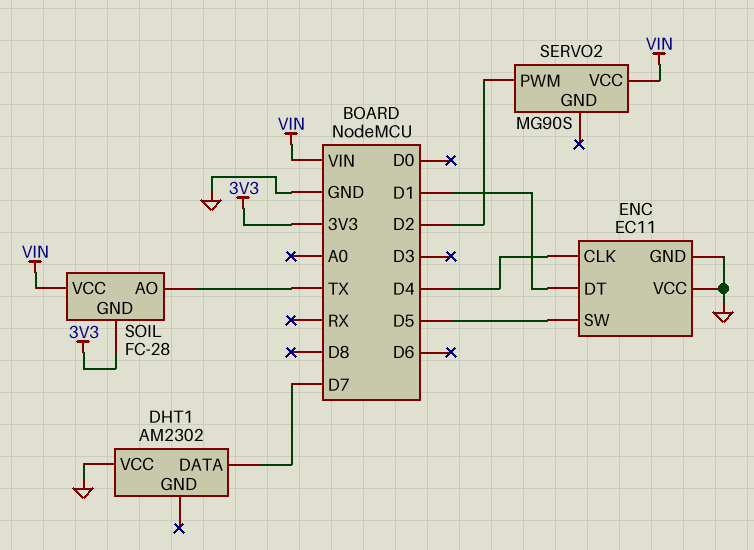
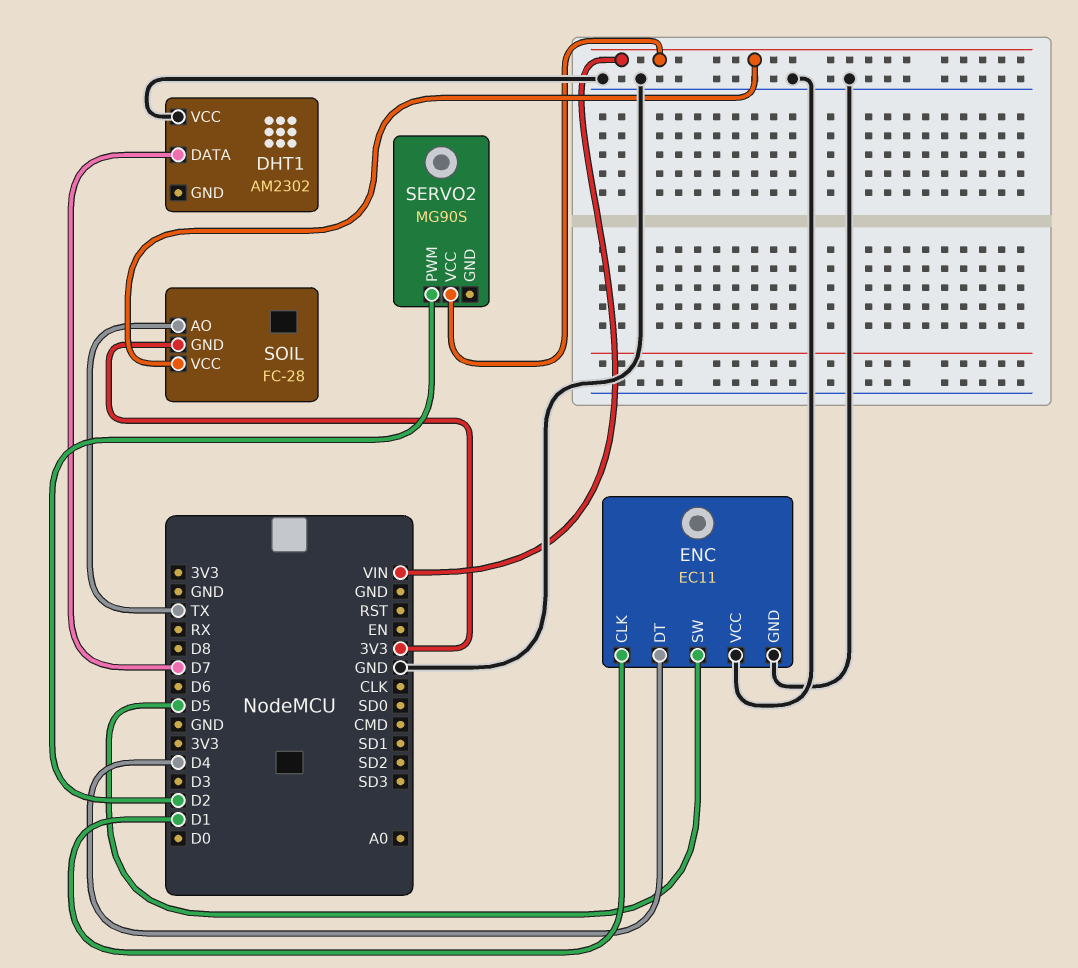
ENC pin CLK: D4 -> D1
ENC pin DT: D1 -> D4

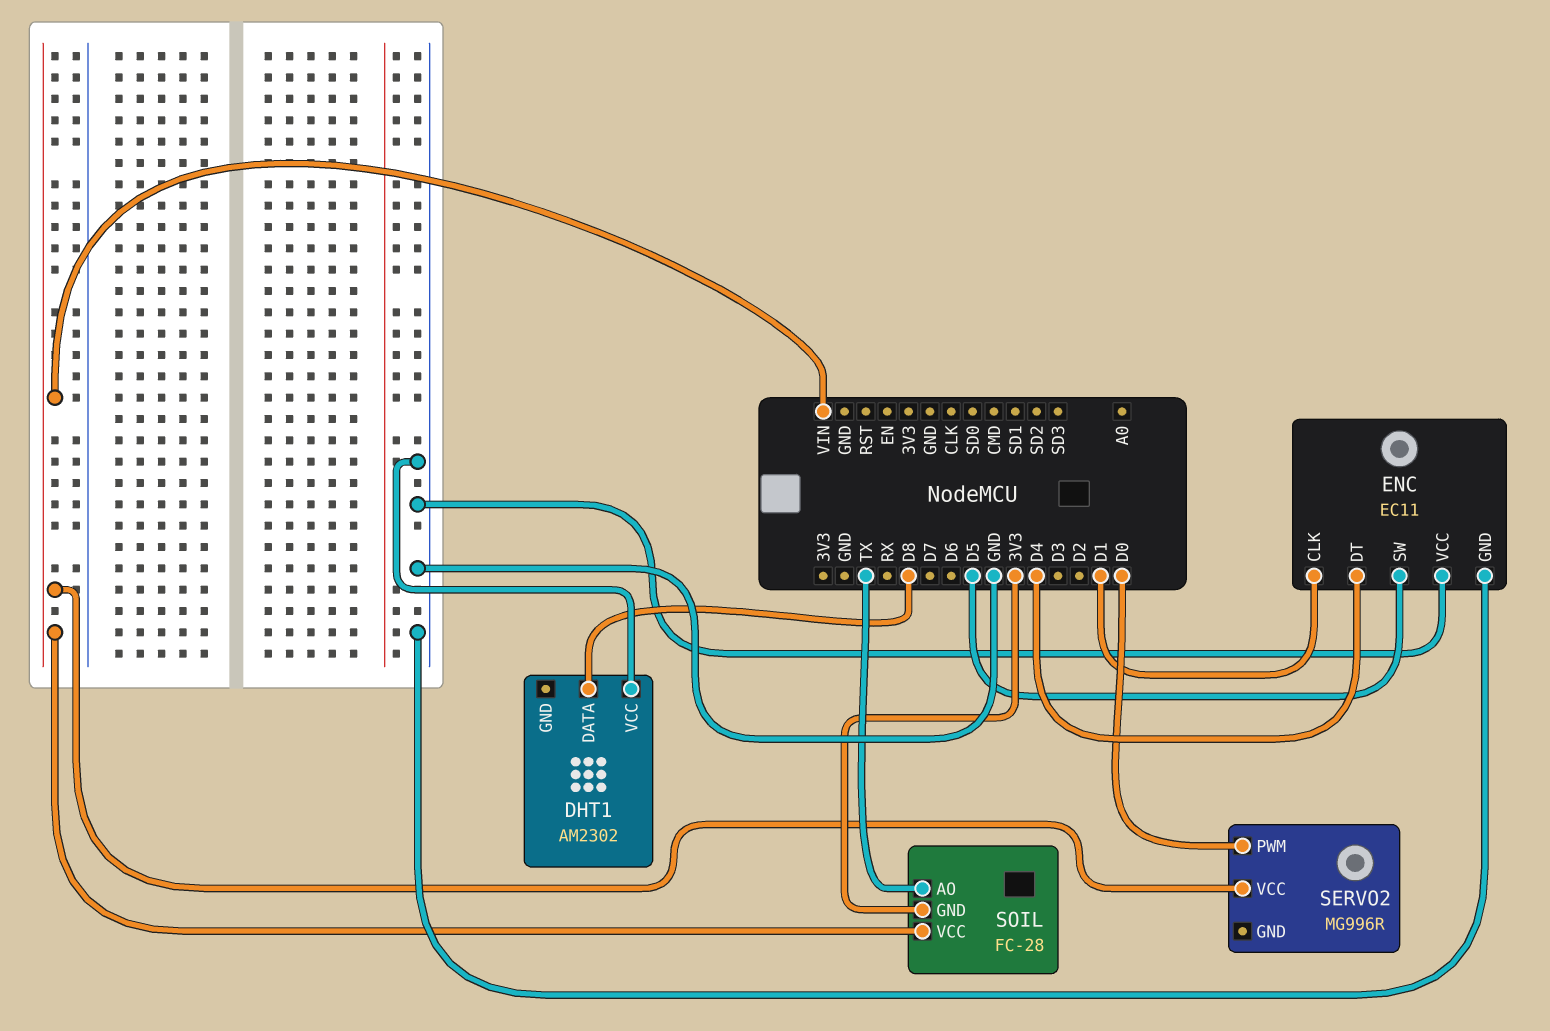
DHT1 pin DATA: D7 -> D8
SERVO2: MG90S -> MG996R
SERVO2 pin PWM: D2 -> D0

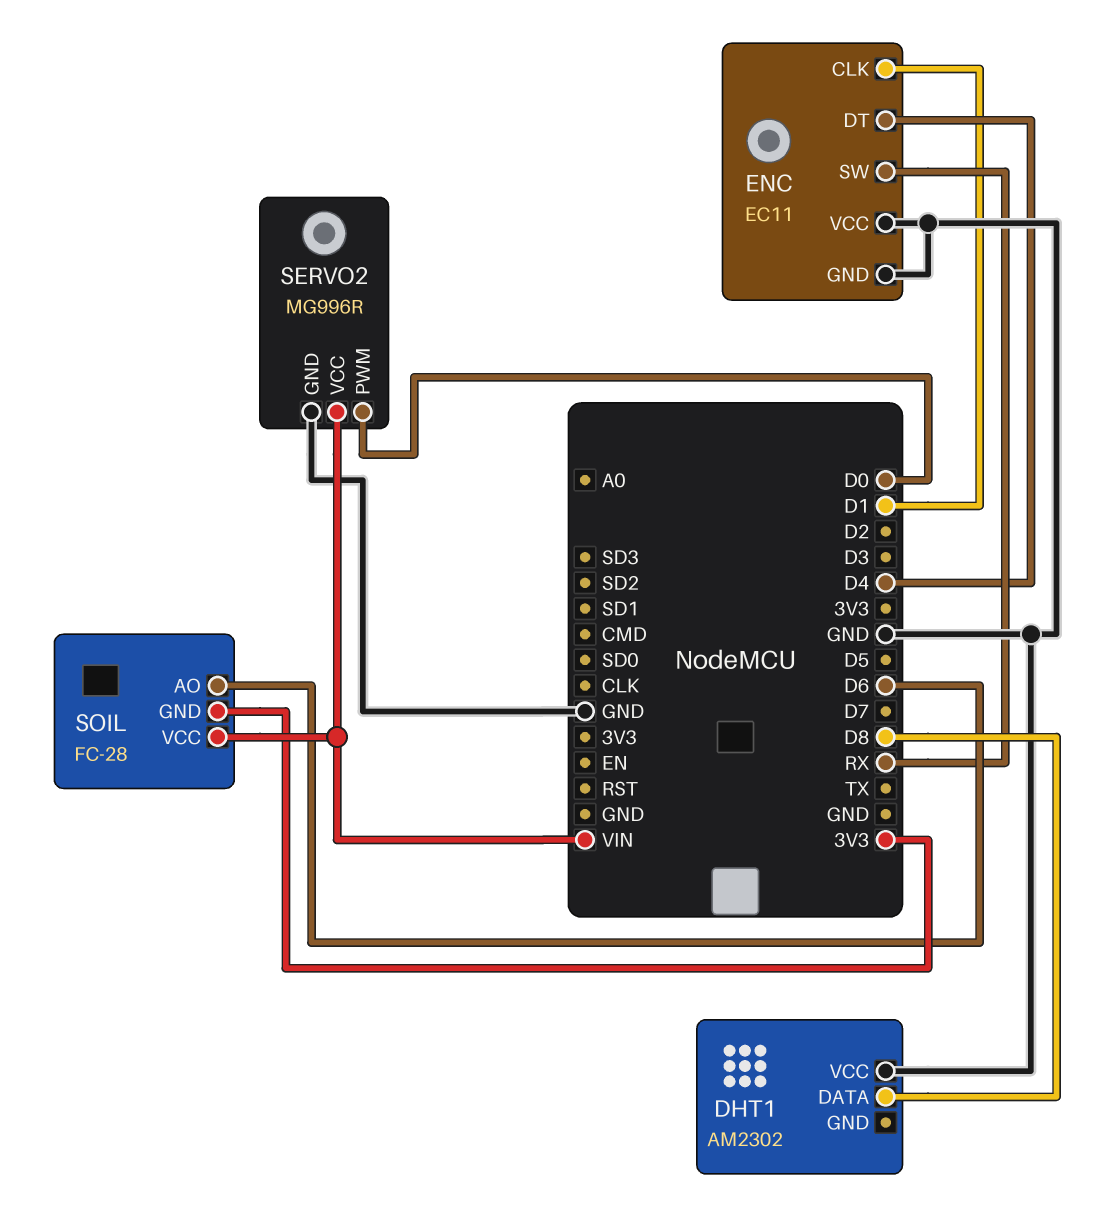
ENC pin SW: D5 -> RX
SERVO2 pin GND: none -> GND
SOIL pin AO: TX -> D6

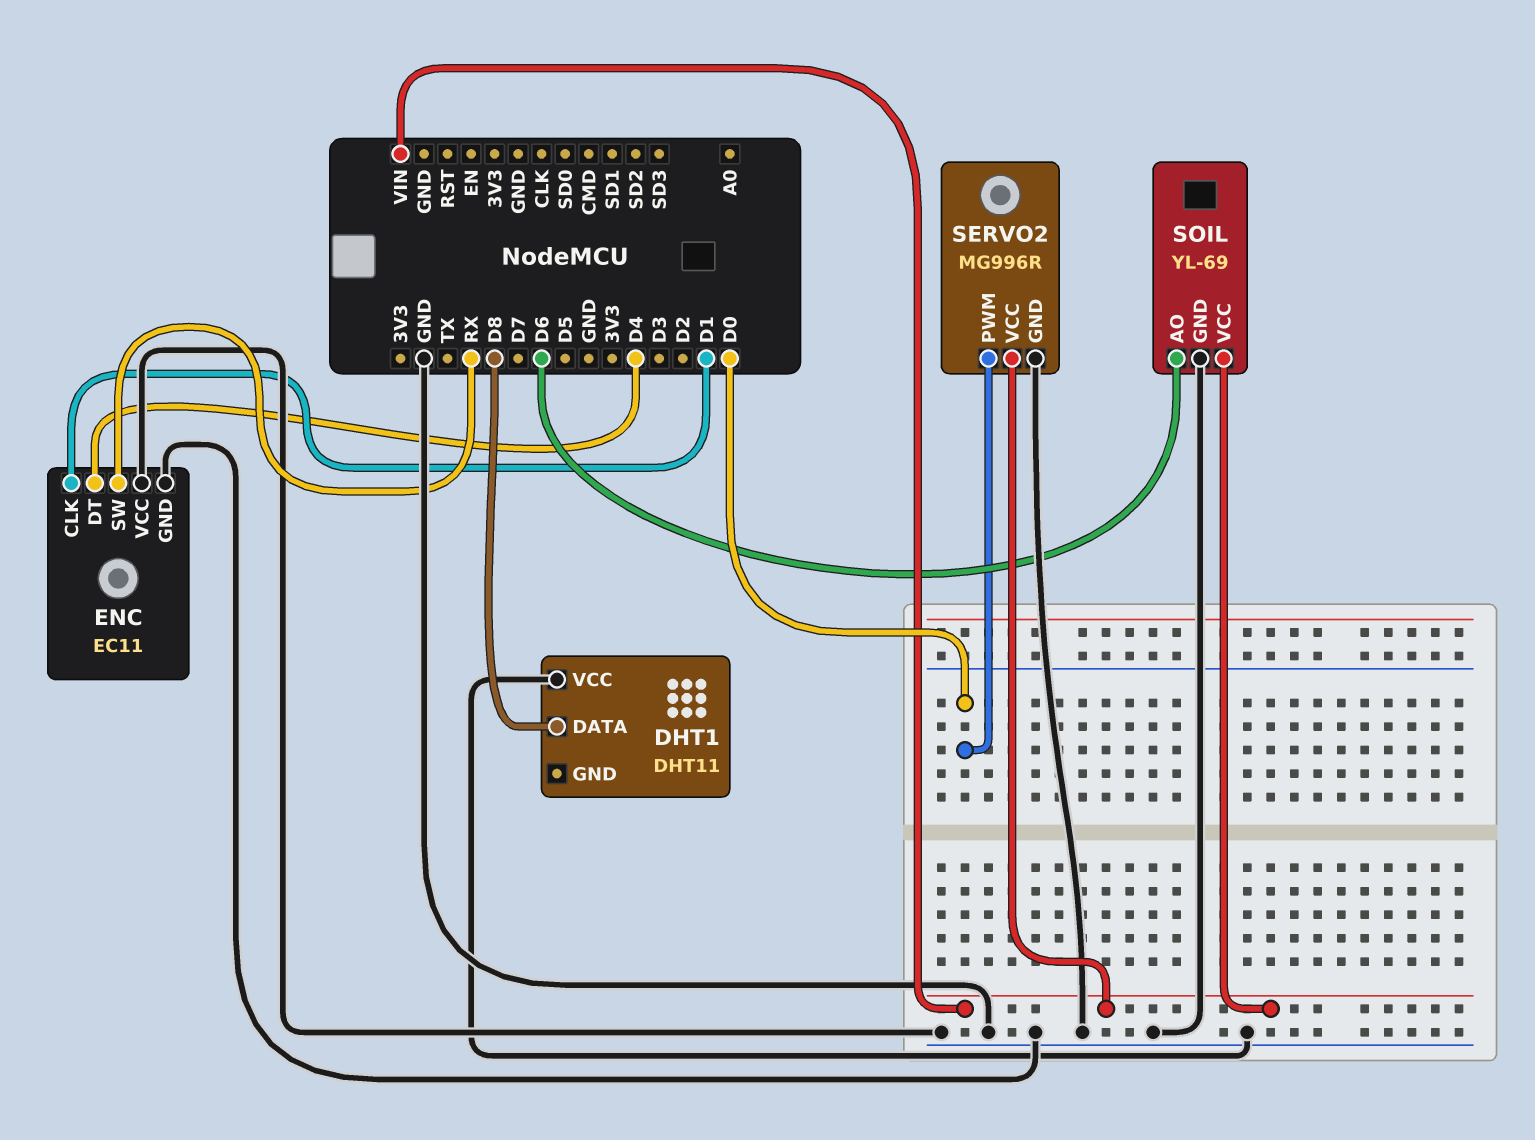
DHT1: AM2302 -> DHT11
SOIL: FC-28 -> YL-69
SOIL pin GND: 3V3 -> GND

